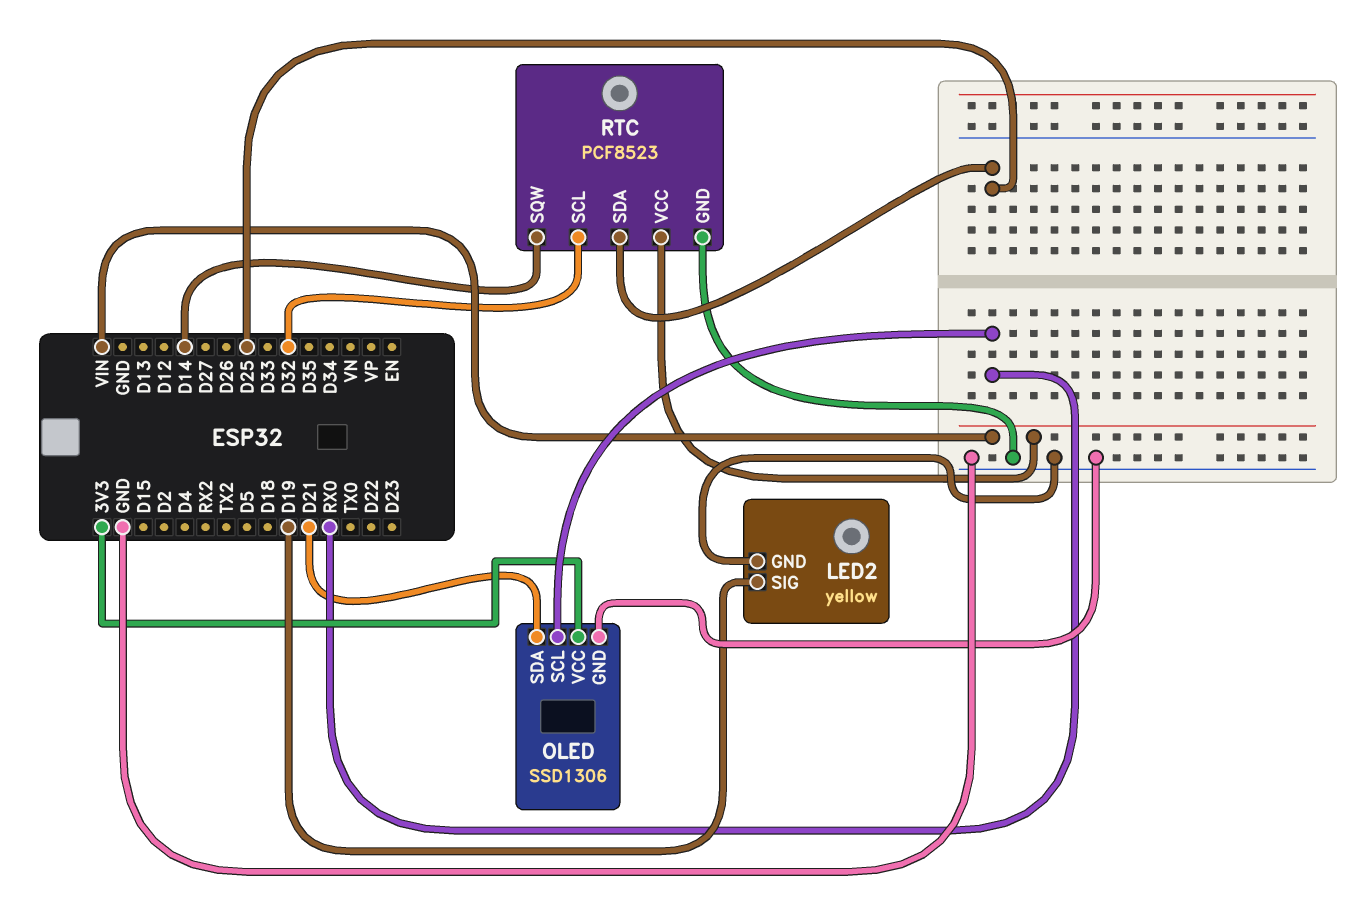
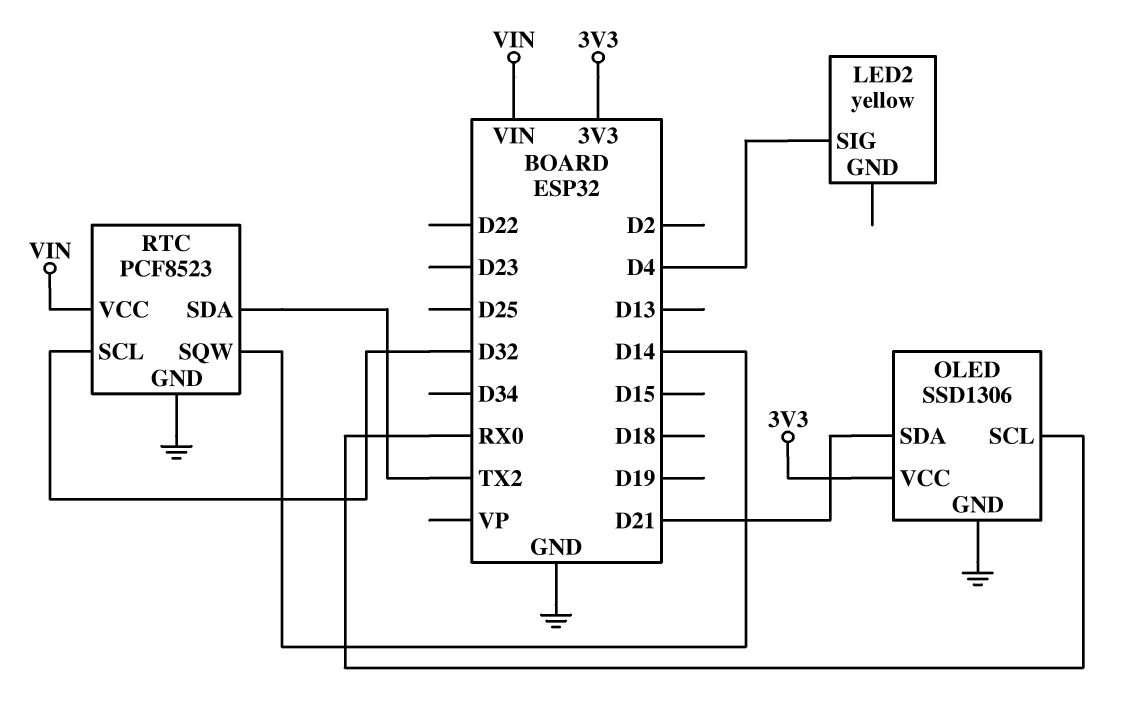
LED2 pin GND: GND -> none
LED2 pin SIG: D19 -> D4
RTC pin SDA: D25 -> TX2

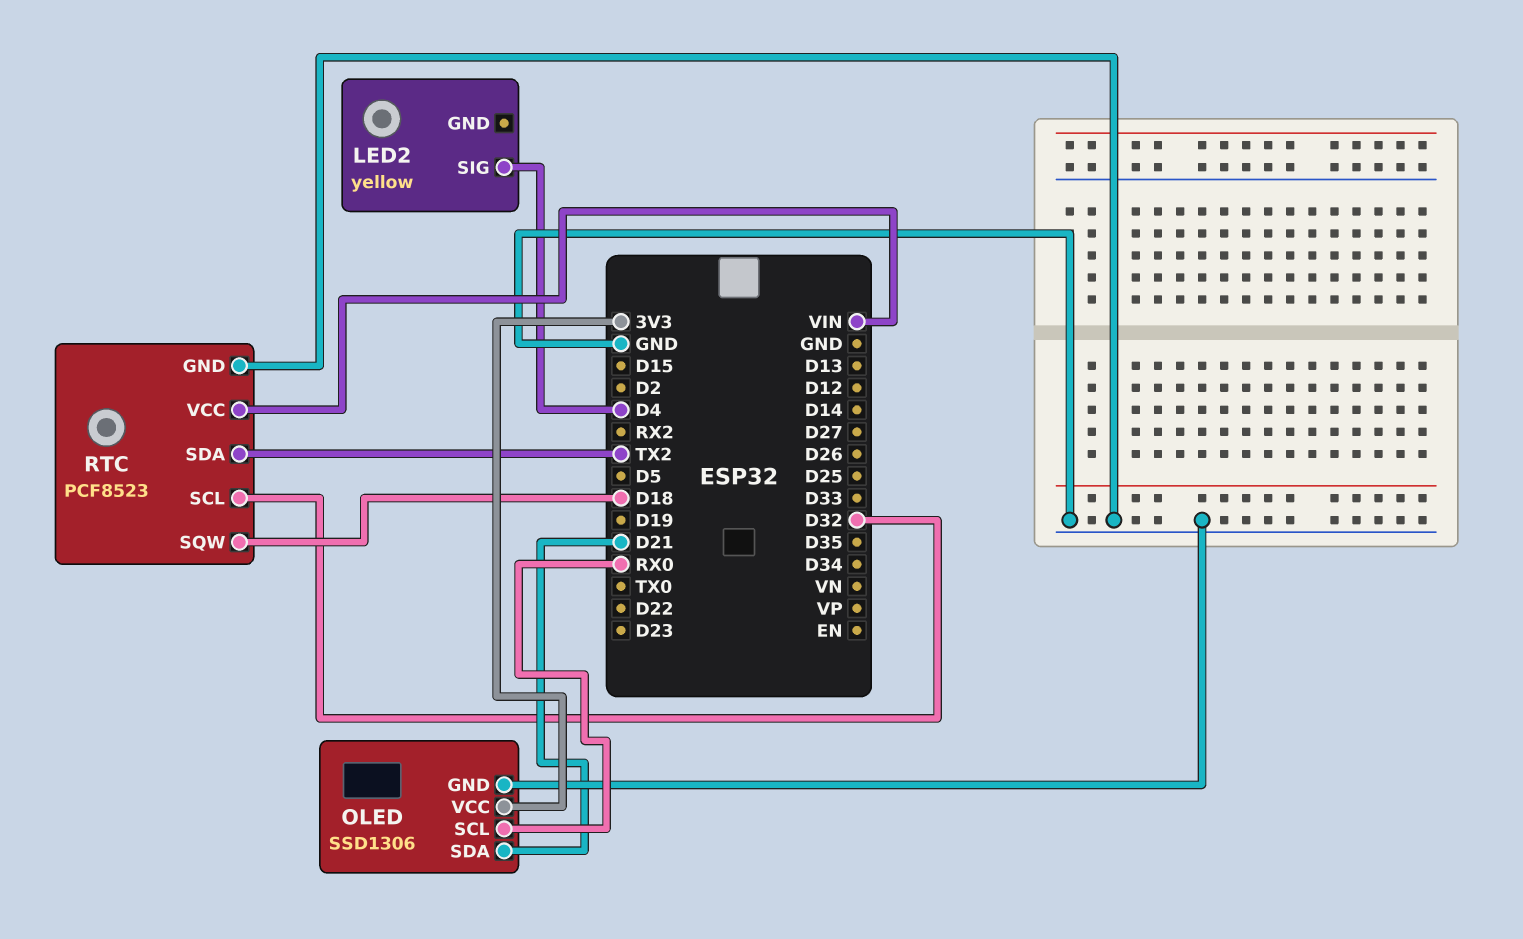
RTC pin SQW: D14 -> D18

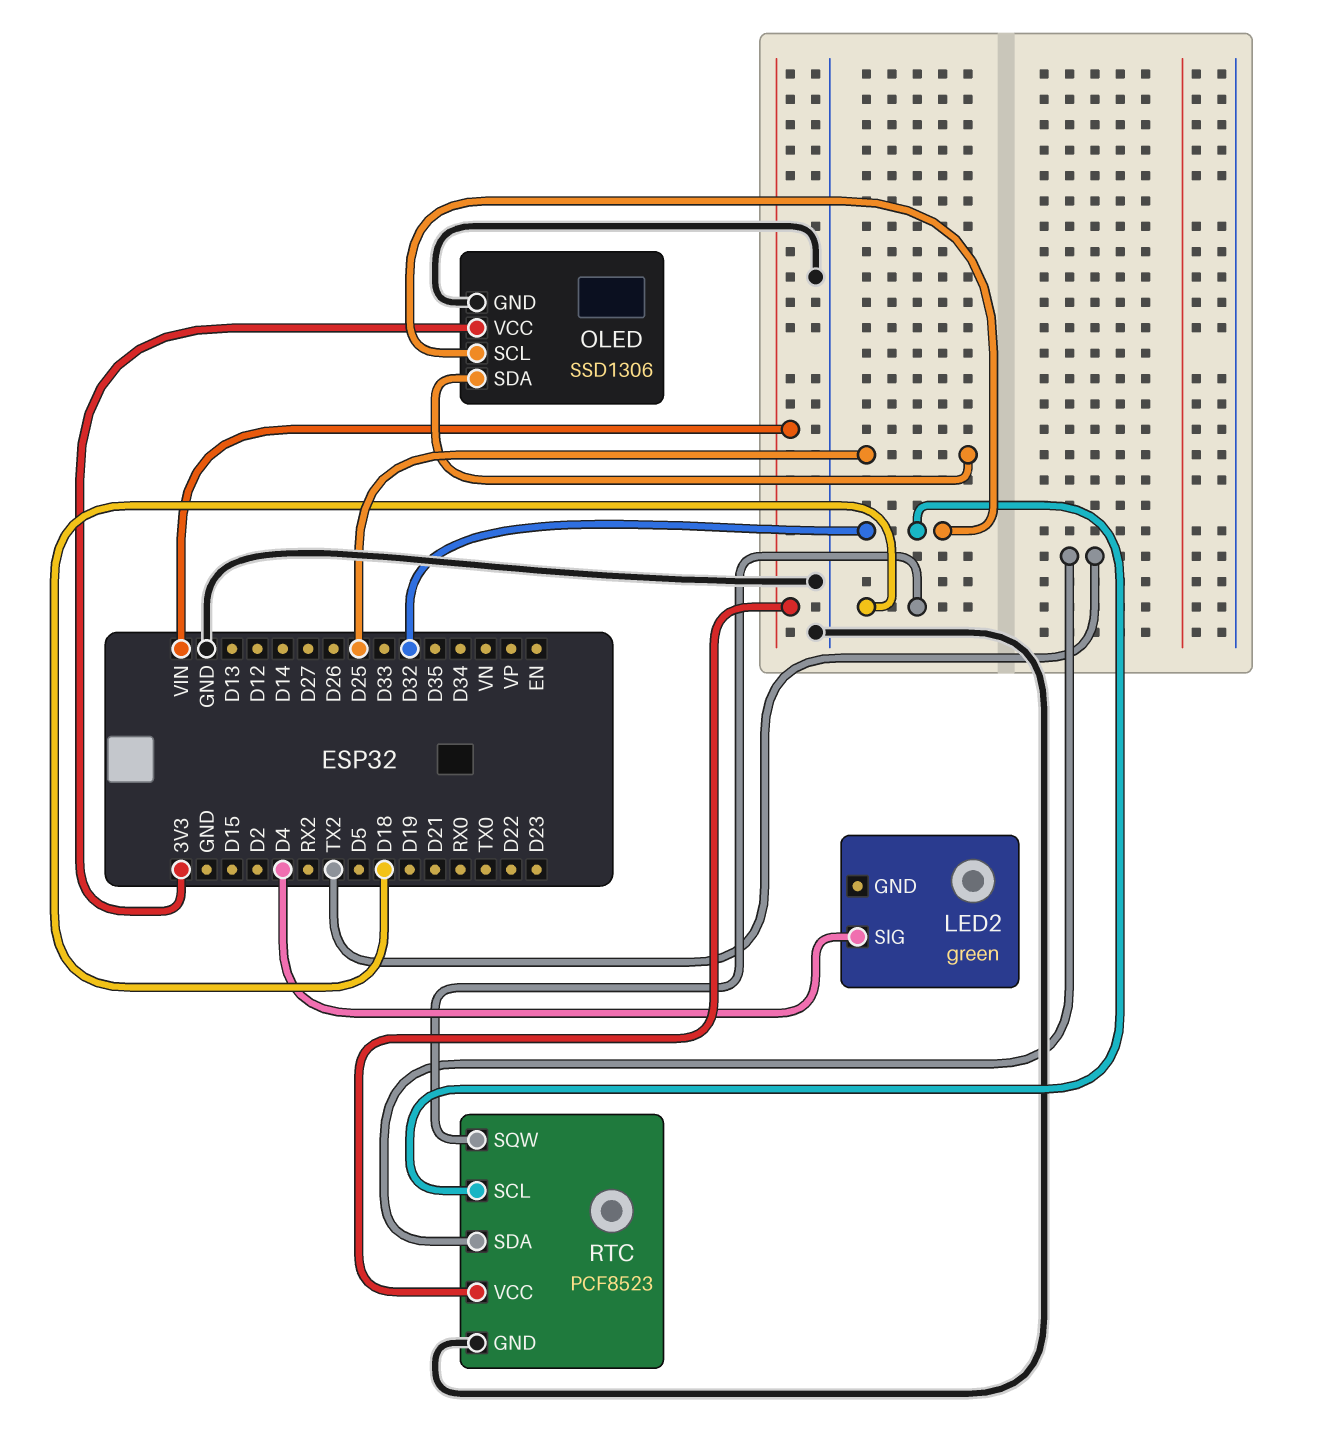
LED2: yellow -> green
OLED pin SCL: RX0 -> D32
OLED pin SDA: D21 -> D25

